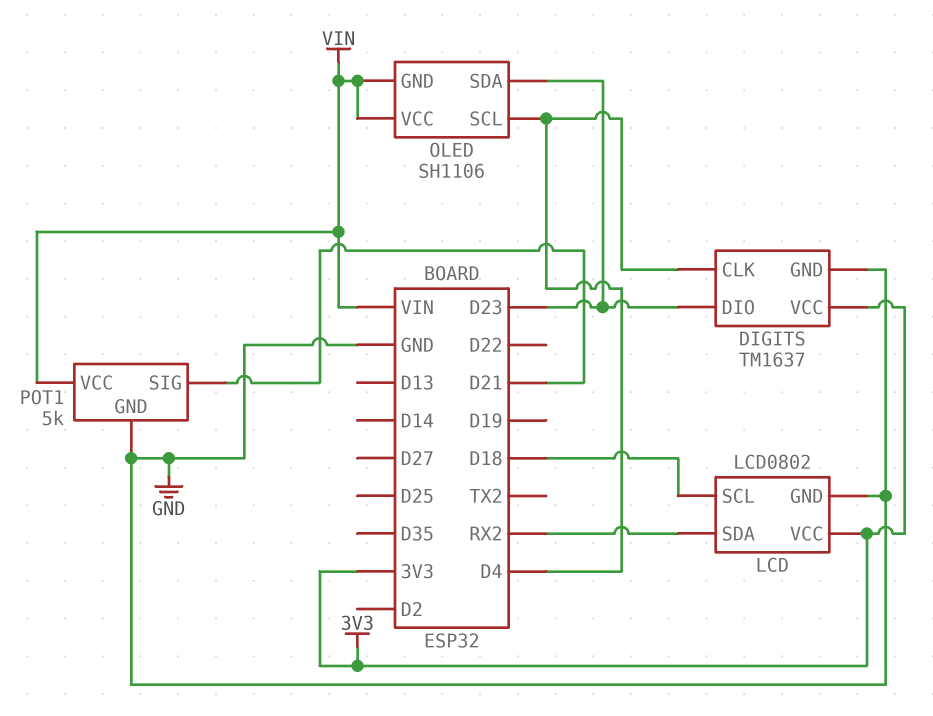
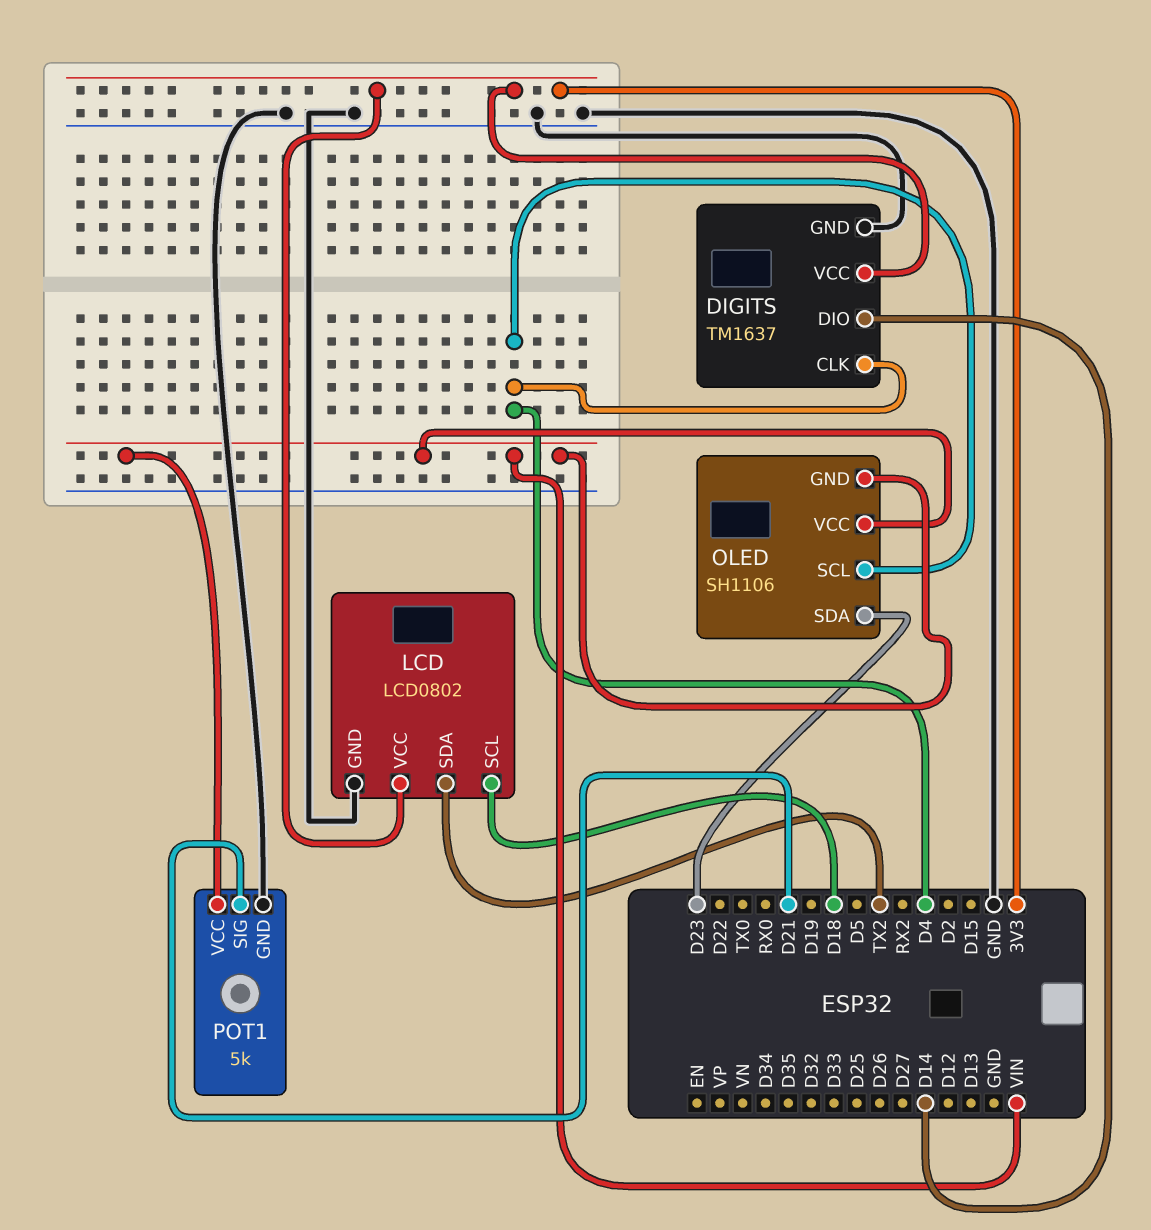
DIGITS pin DIO: D23 -> D14
LCD pin SDA: RX2 -> TX2

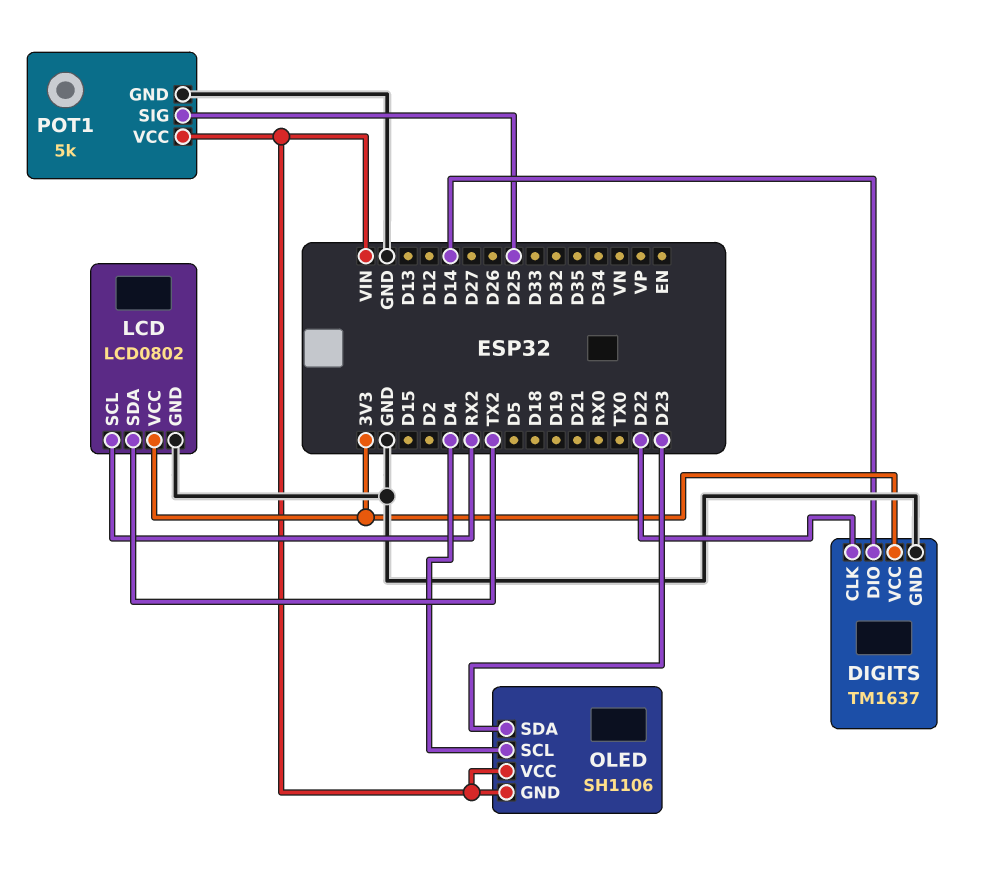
DIGITS pin CLK: D4 -> D22
LCD pin SCL: D18 -> RX2
POT1 pin SIG: D21 -> D25

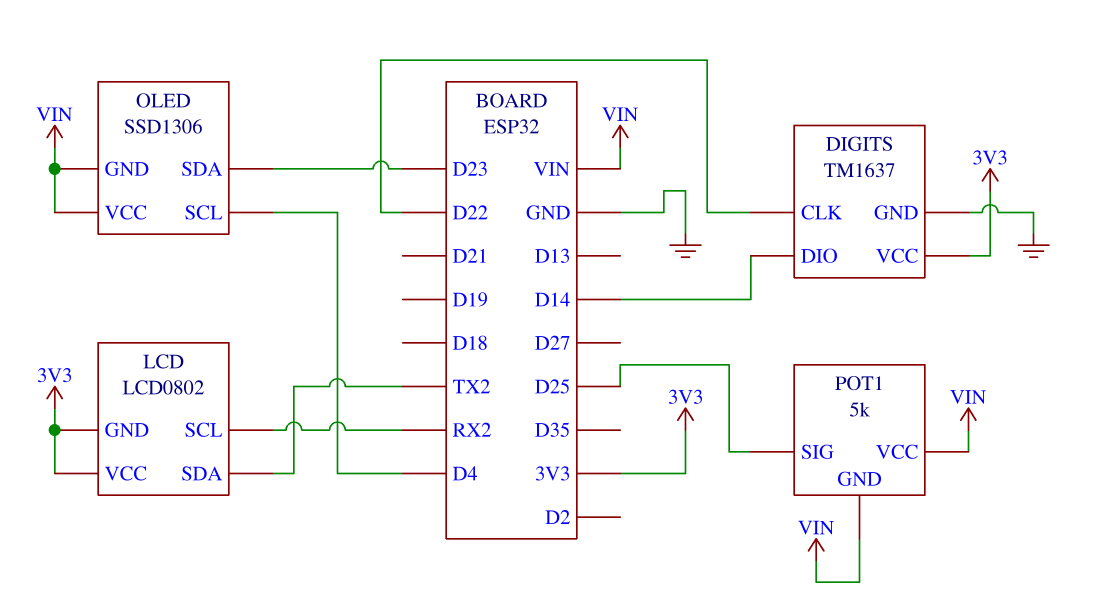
LCD pin GND: GND -> 3V3
OLED: SH1106 -> SSD1306
POT1 pin GND: GND -> VIN

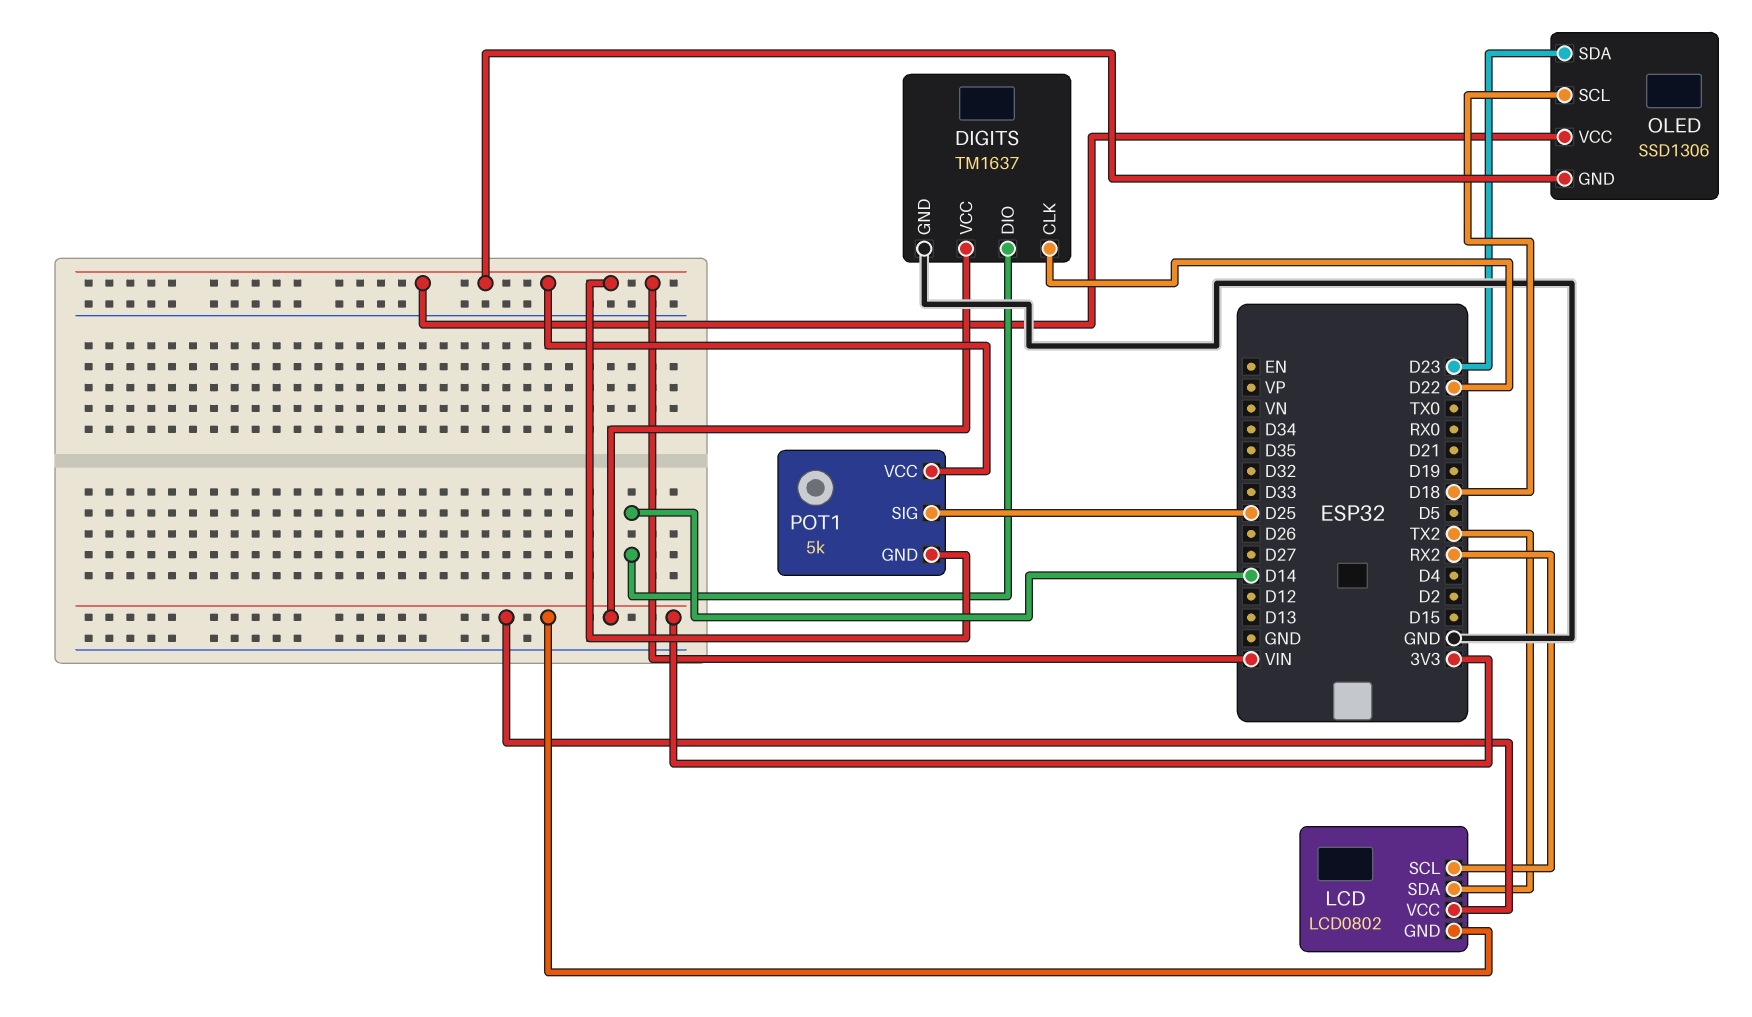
OLED pin SCL: D4 -> D18

